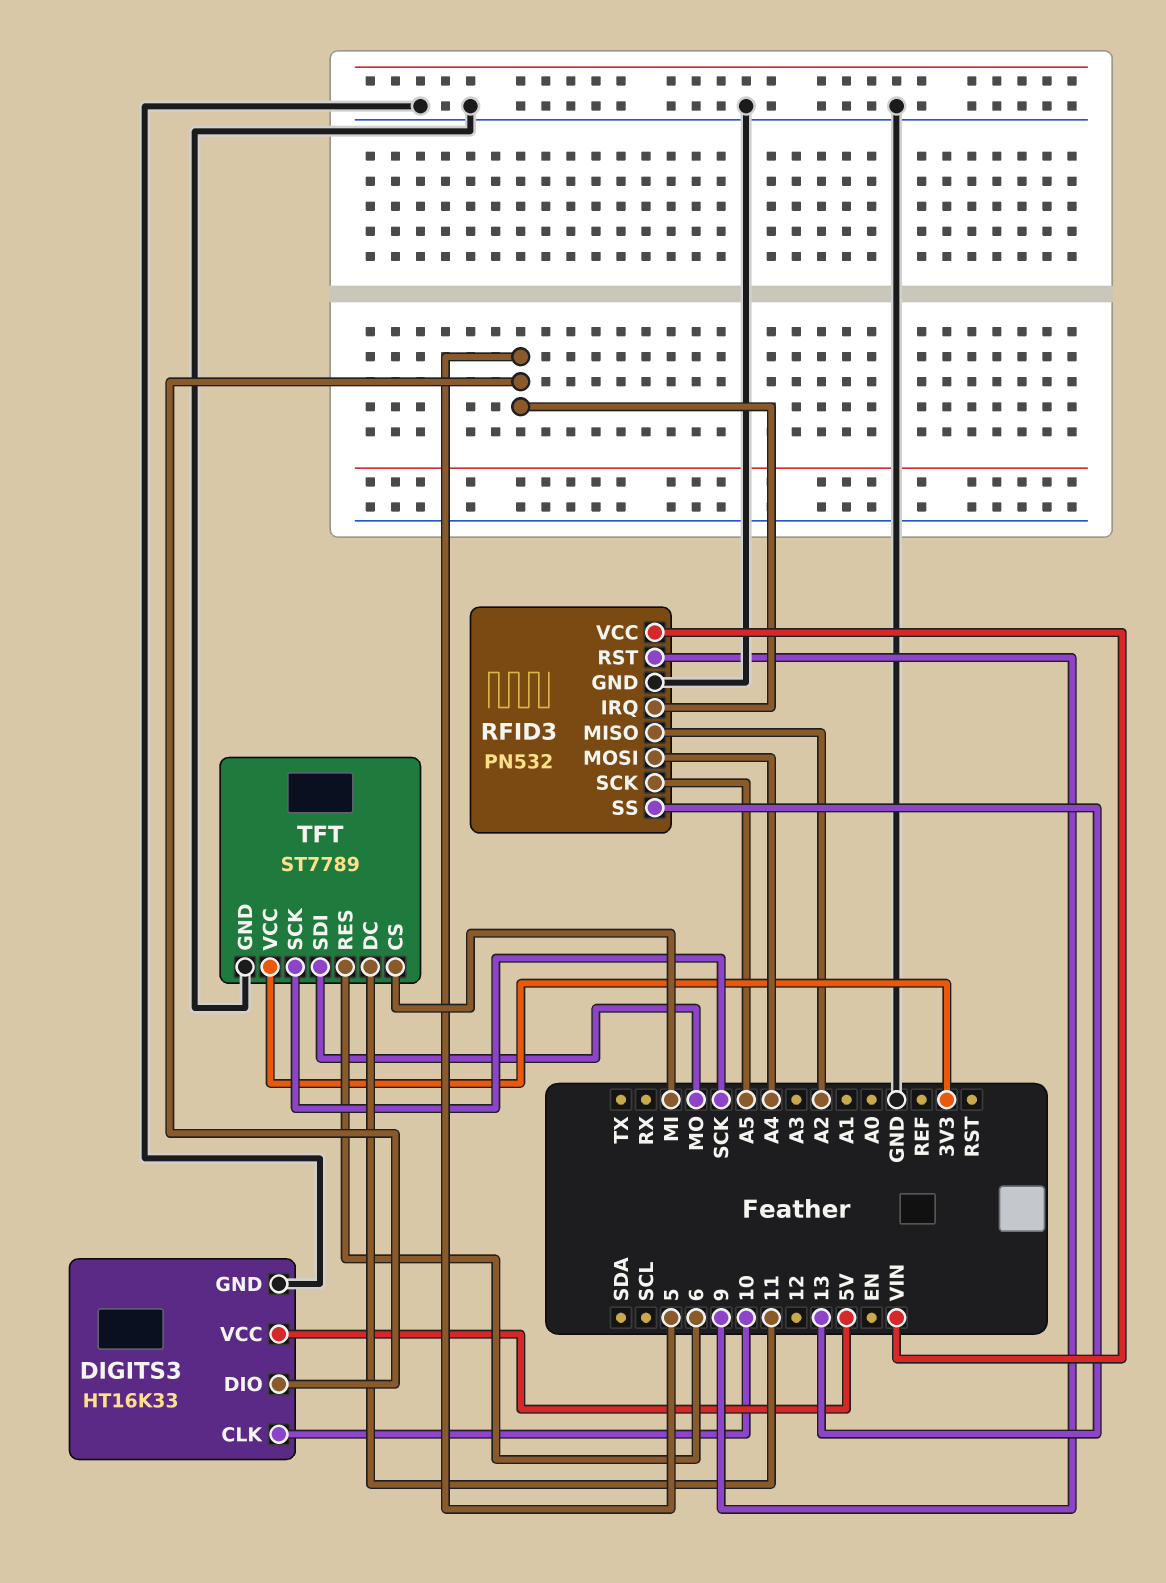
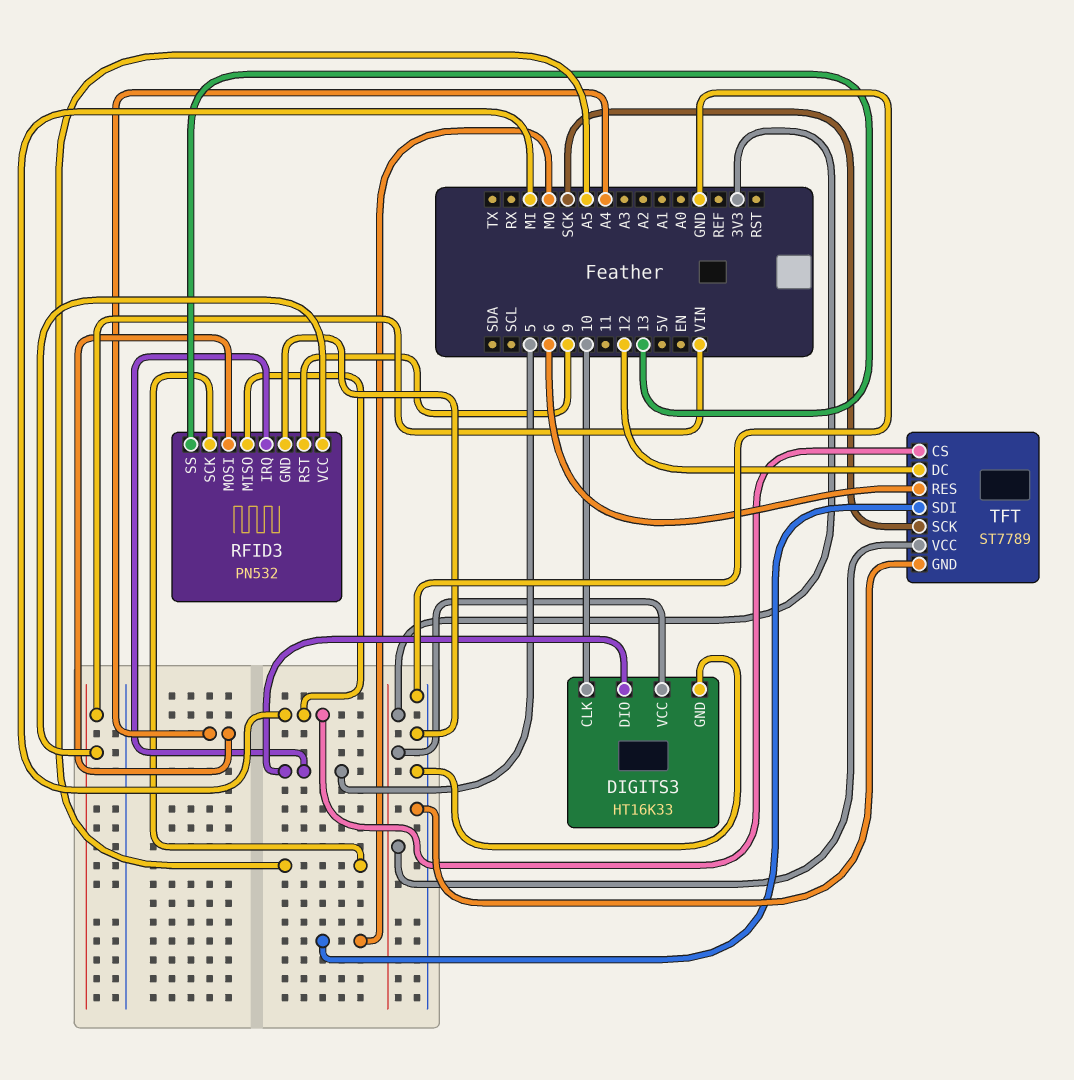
DIGITS3 pin VCC: 5V -> 3V3
RFID3 pin MISO: A2 -> MI
TFT pin DC: 11 -> 12

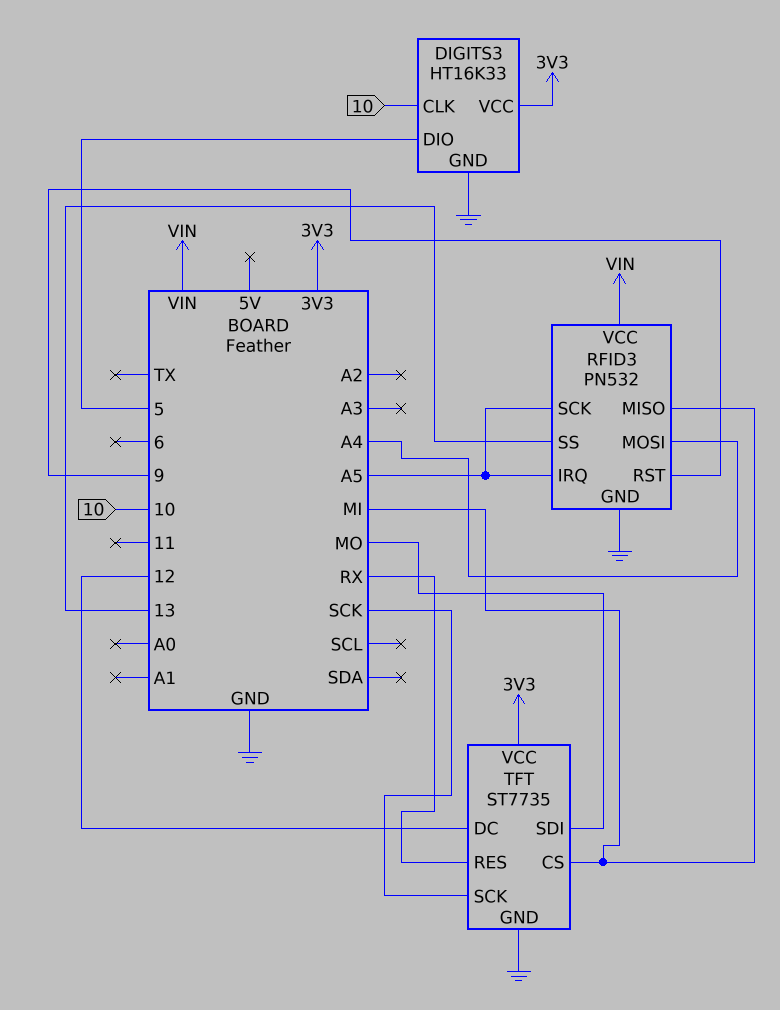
RFID3 pin IRQ: 5 -> A5
TFT: ST7789 -> ST7735
TFT pin RES: 6 -> RX

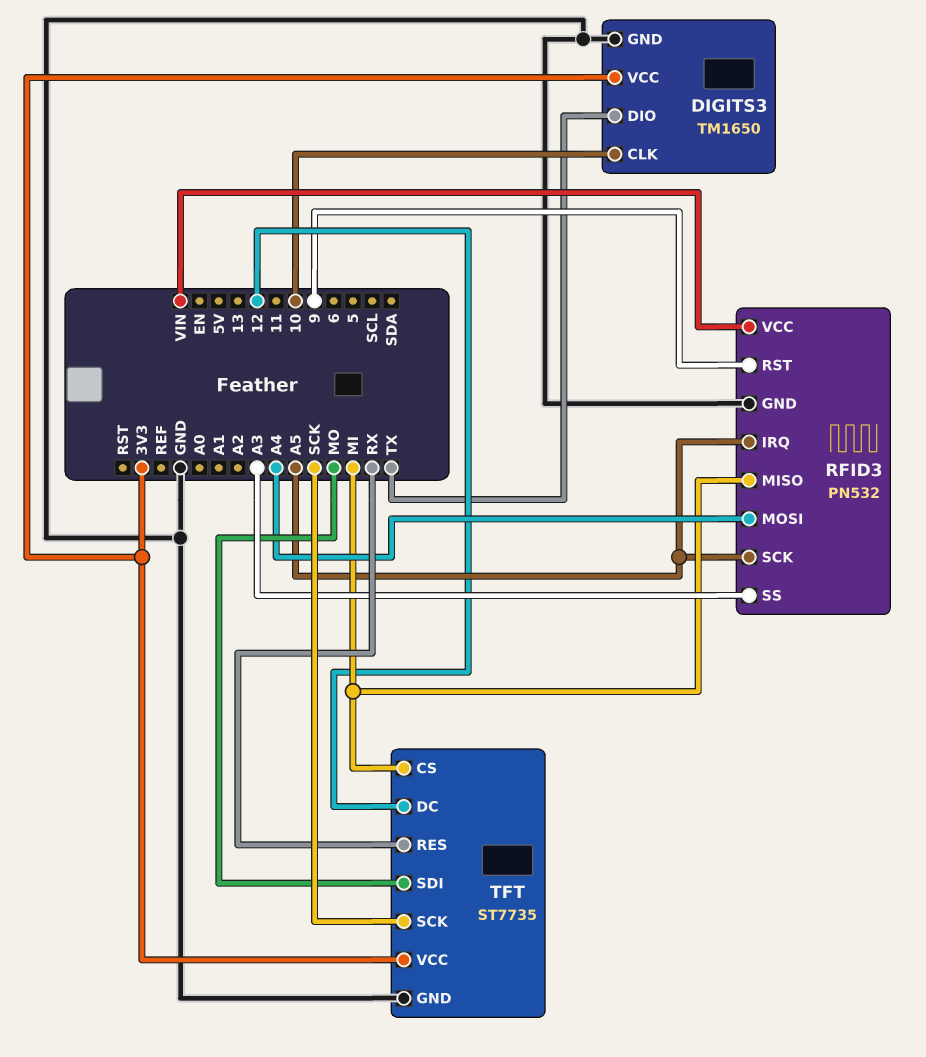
DIGITS3: HT16K33 -> TM1650
DIGITS3 pin DIO: 5 -> TX
RFID3 pin SS: 13 -> A3

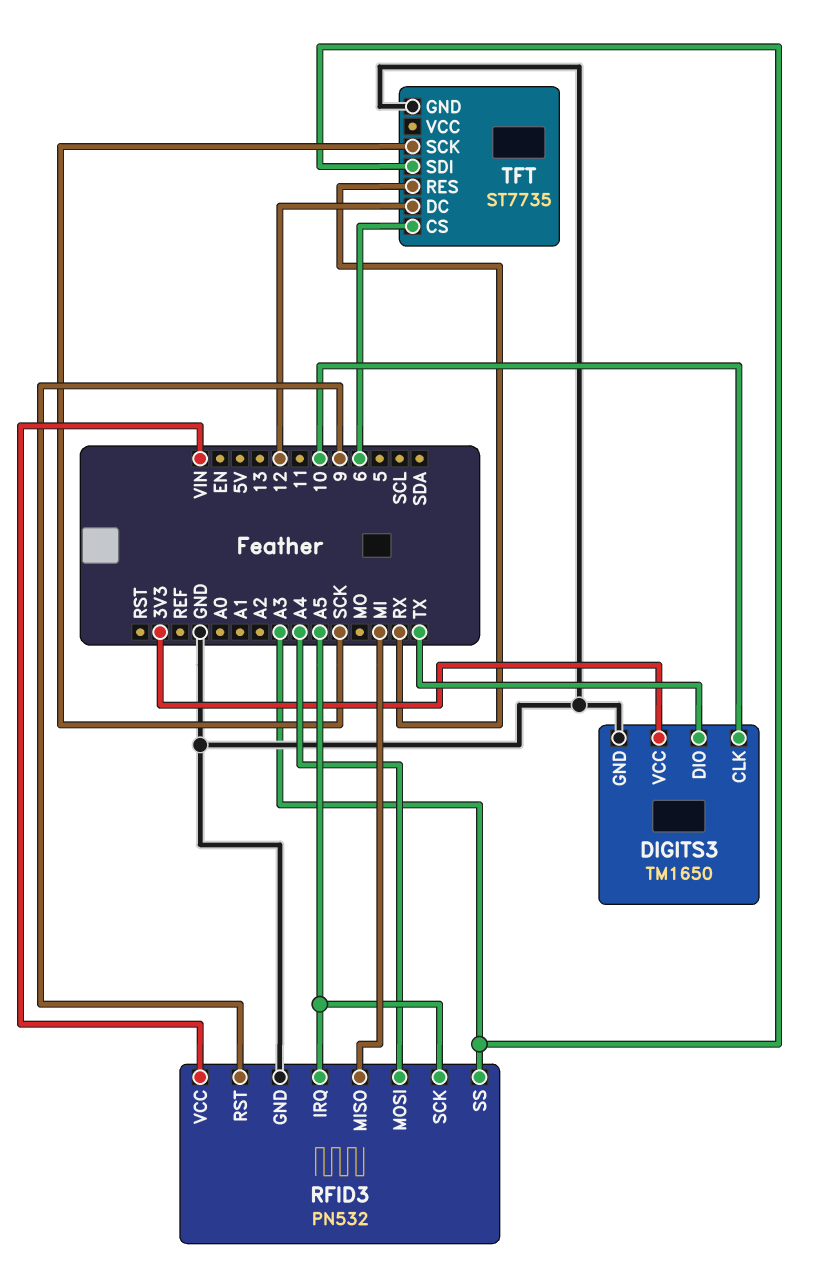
TFT pin CS: MI -> 6
TFT pin SDI: MO -> A3
TFT pin VCC: 3V3 -> none

